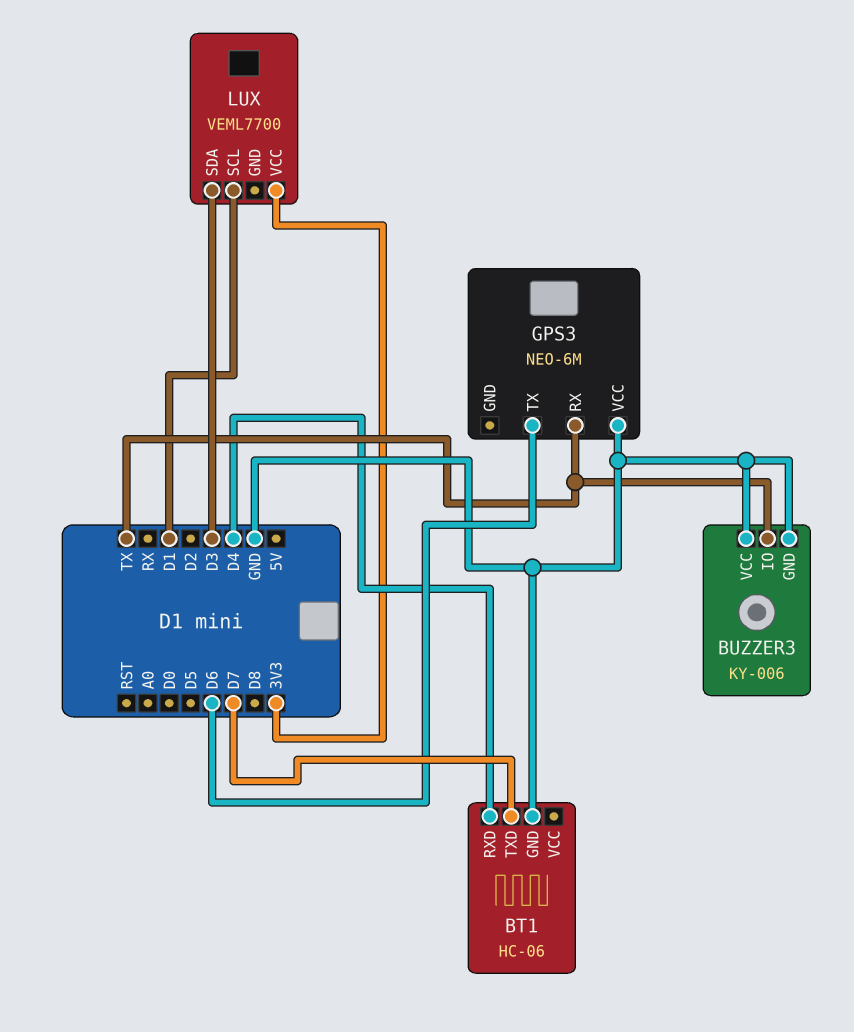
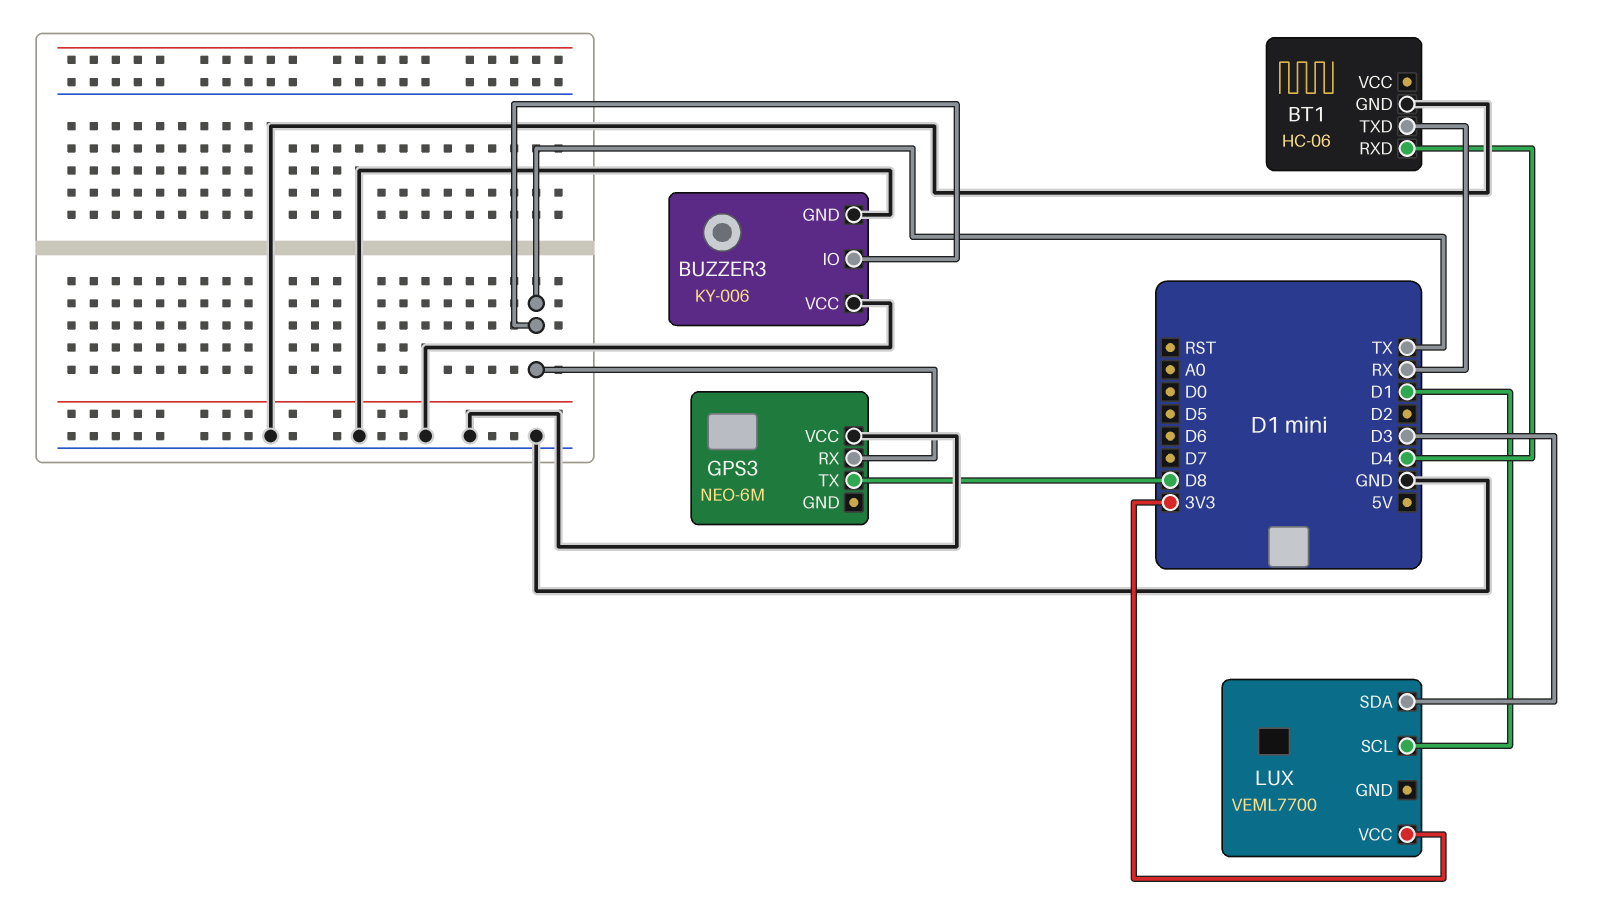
BT1 pin TXD: D7 -> RX
GPS3 pin TX: D6 -> D8

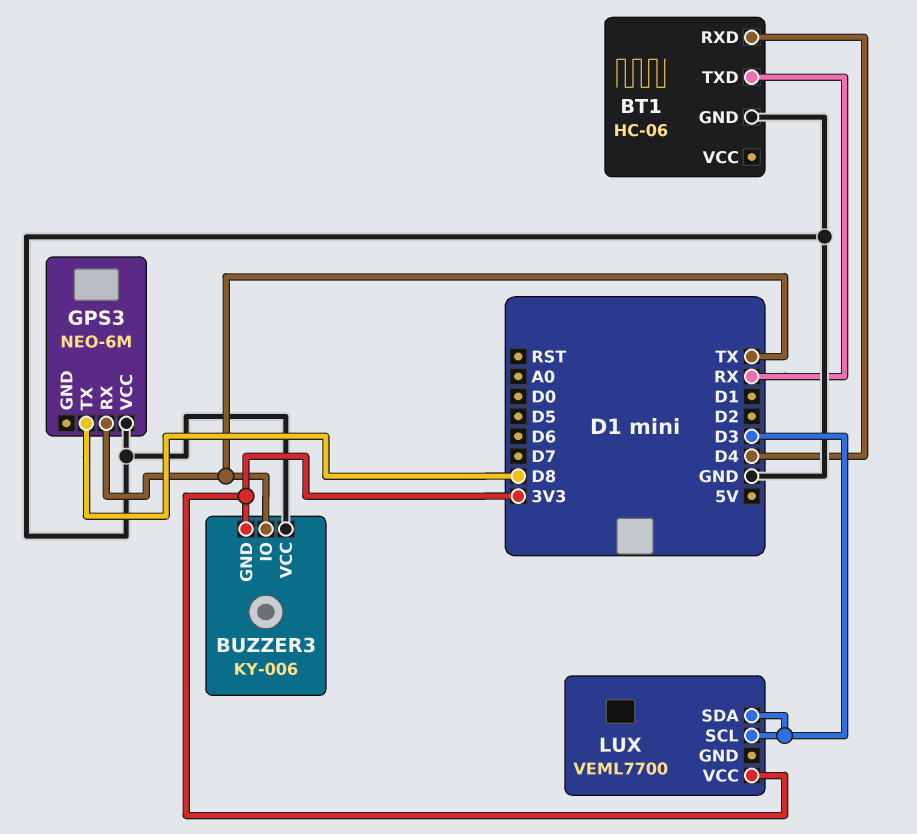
BUZZER3 pin GND: GND -> 3V3
LUX pin SCL: D1 -> D3

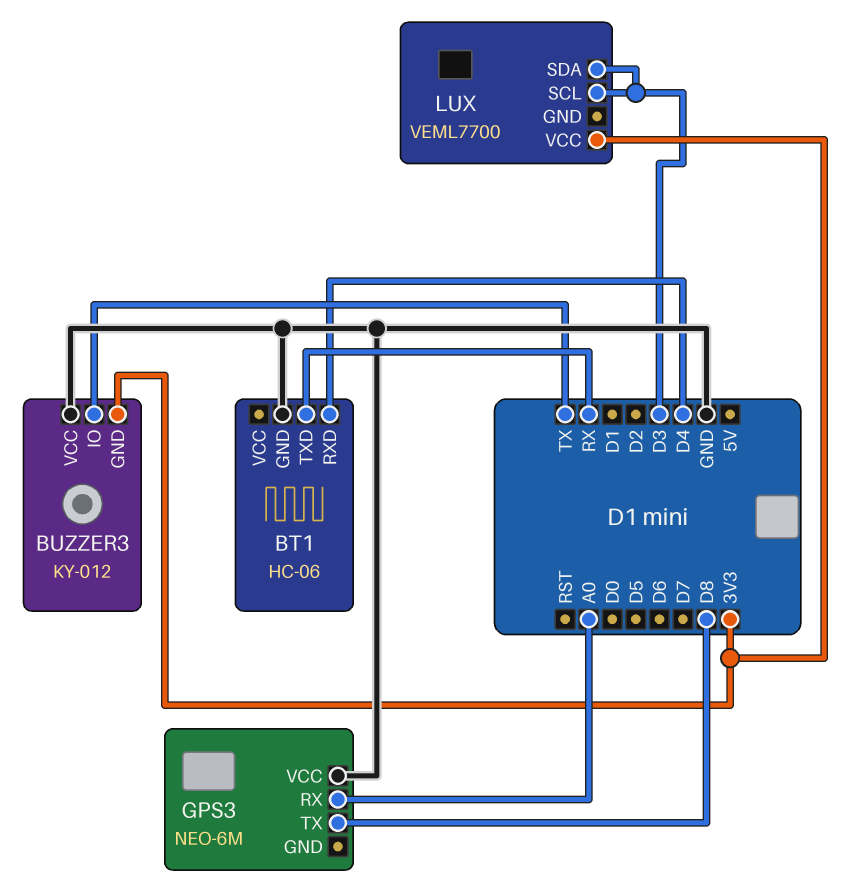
BUZZER3: KY-006 -> KY-012
GPS3 pin RX: TX -> A0

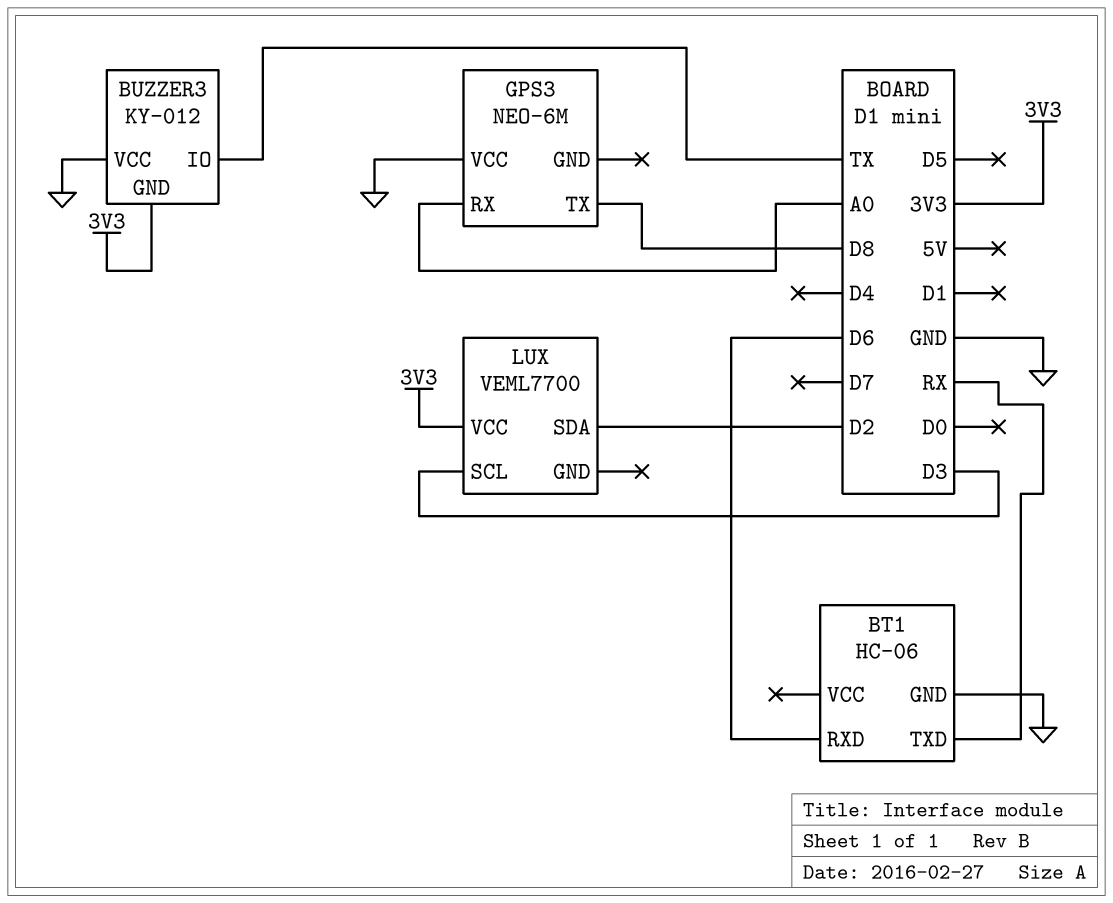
BT1 pin RXD: D4 -> D6
LUX pin SDA: D3 -> D2

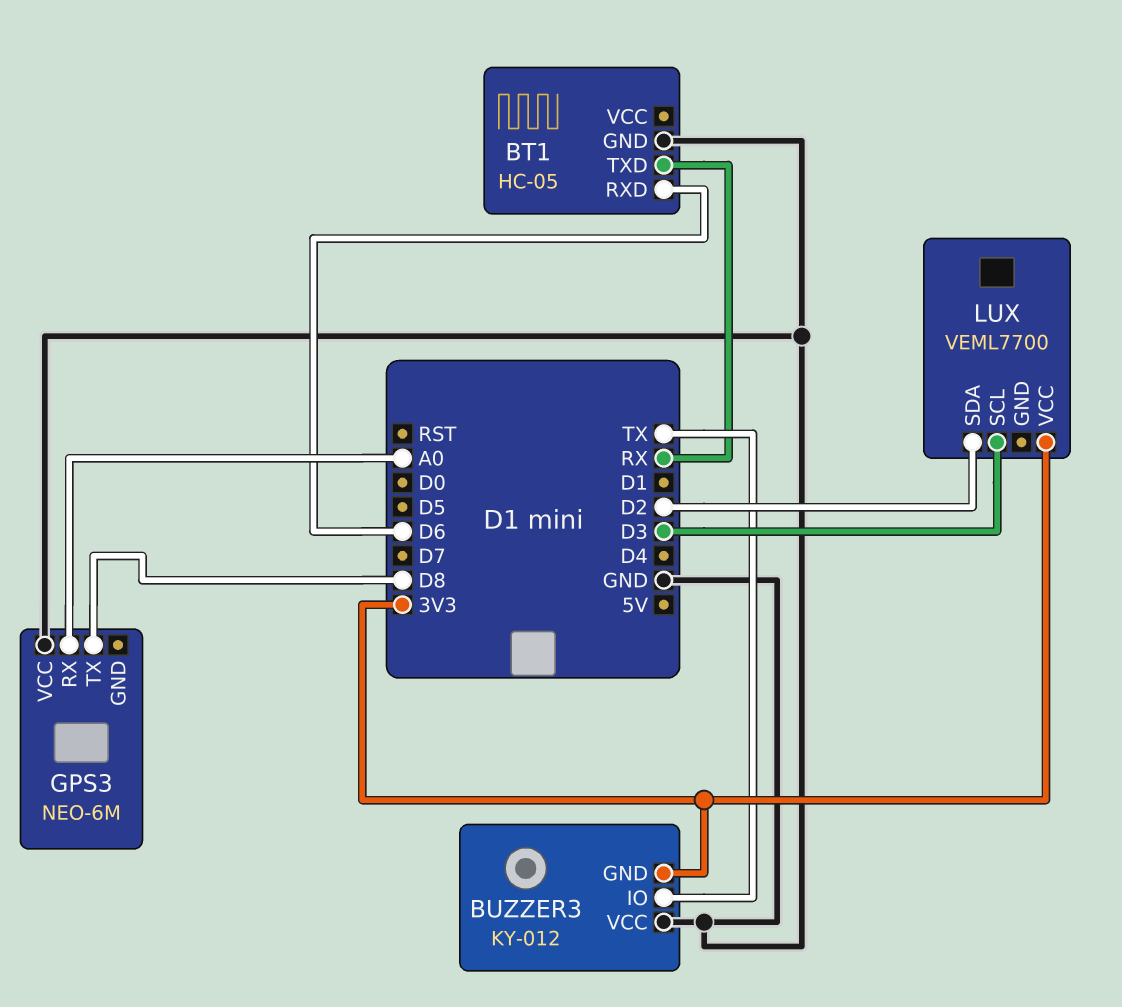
BT1: HC-06 -> HC-05

